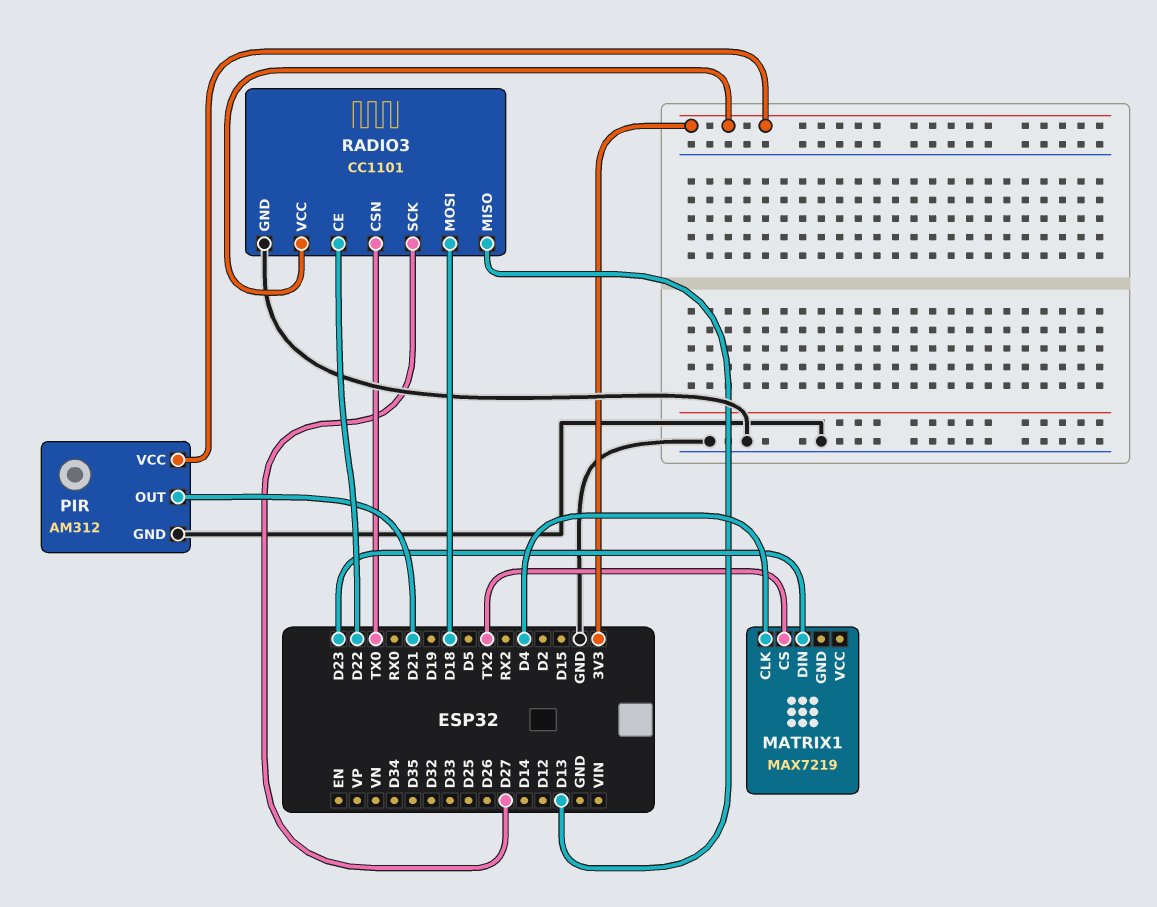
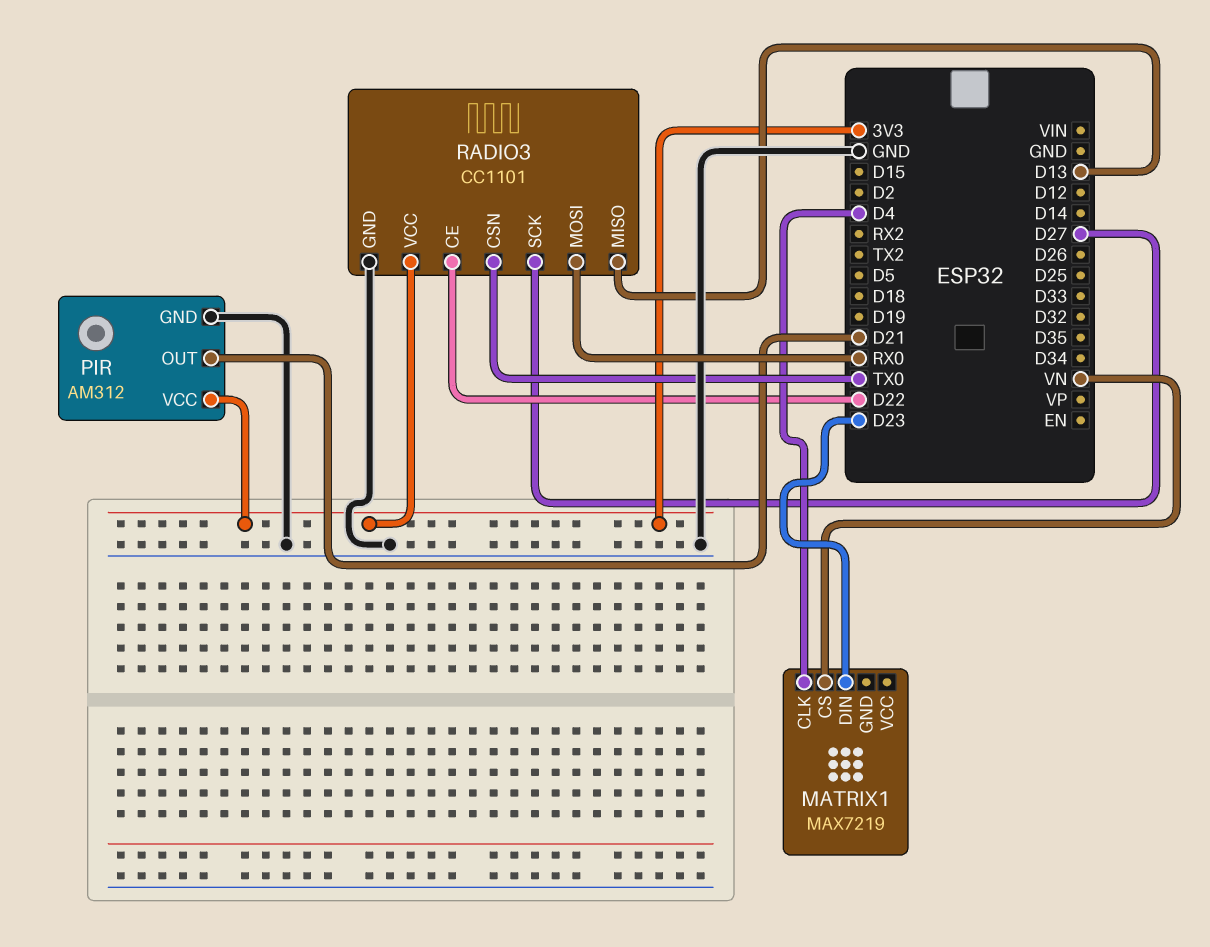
MATRIX1 pin CS: TX2 -> VN
RADIO3 pin MOSI: D18 -> RX0

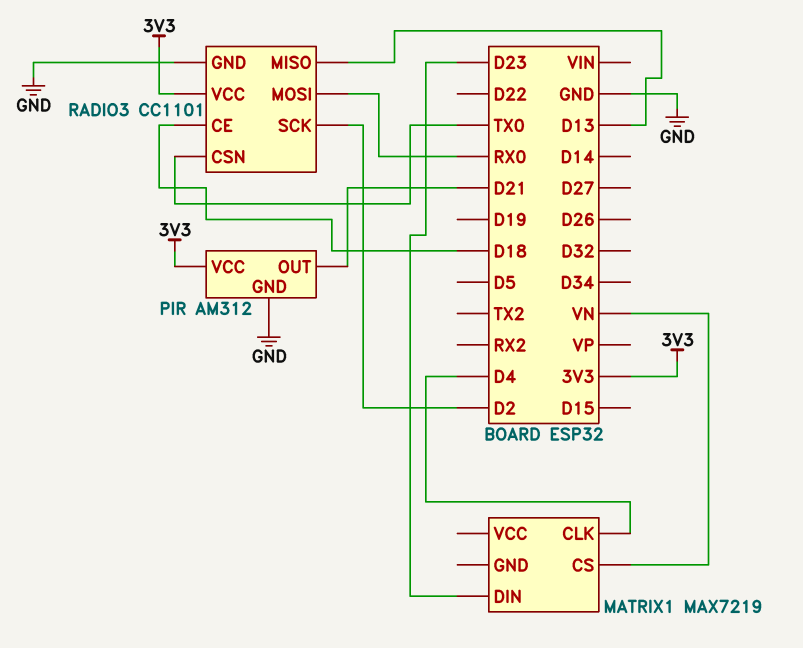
RADIO3 pin CE: D22 -> D18
RADIO3 pin SCK: D27 -> D2

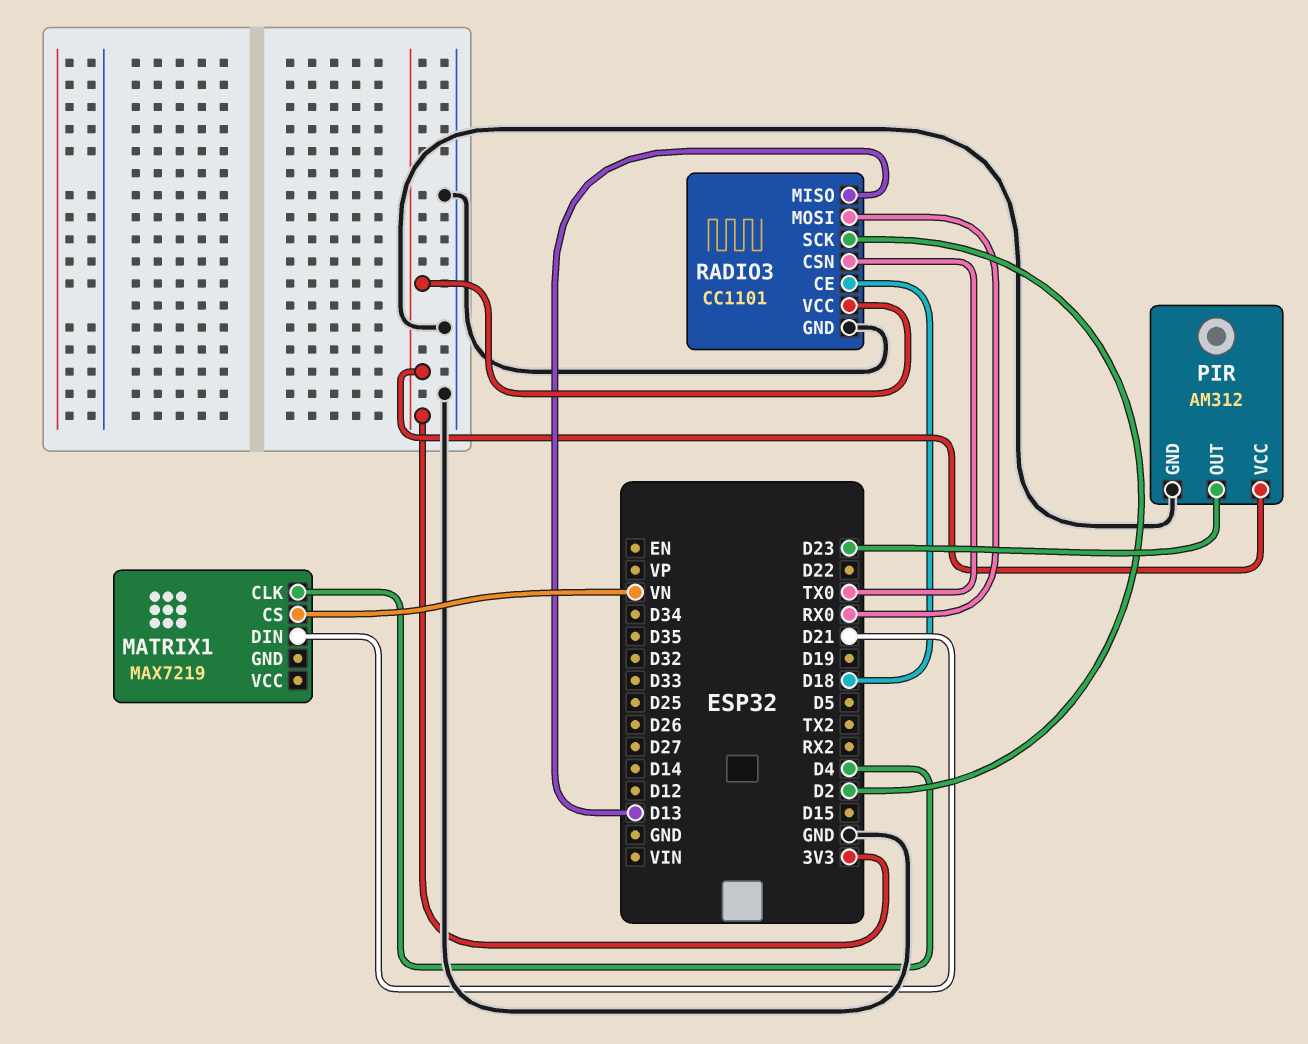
MATRIX1 pin DIN: D23 -> D21
PIR pin OUT: D21 -> D23

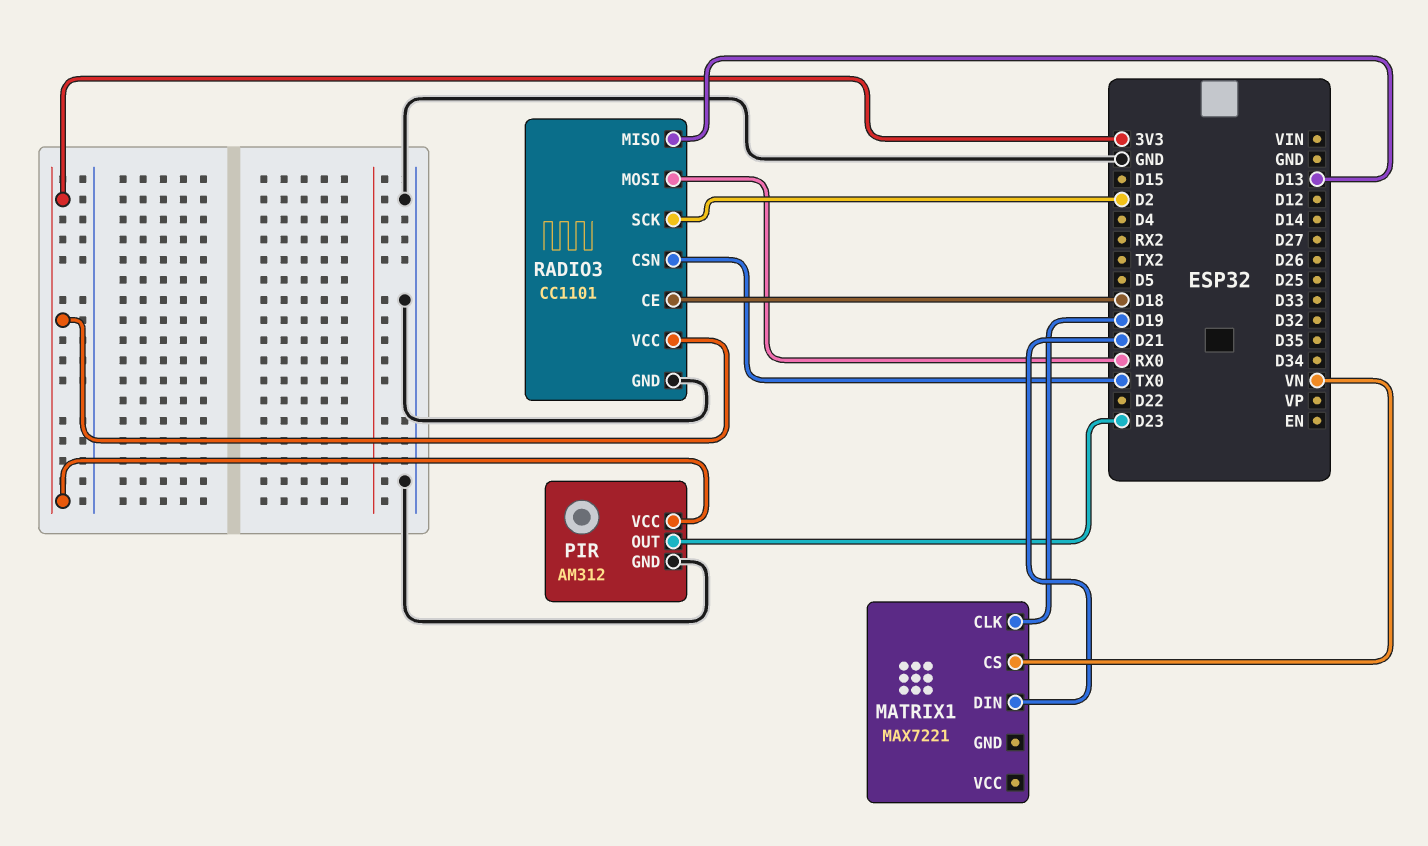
MATRIX1: MAX7219 -> MAX7221
MATRIX1 pin CLK: D4 -> D19

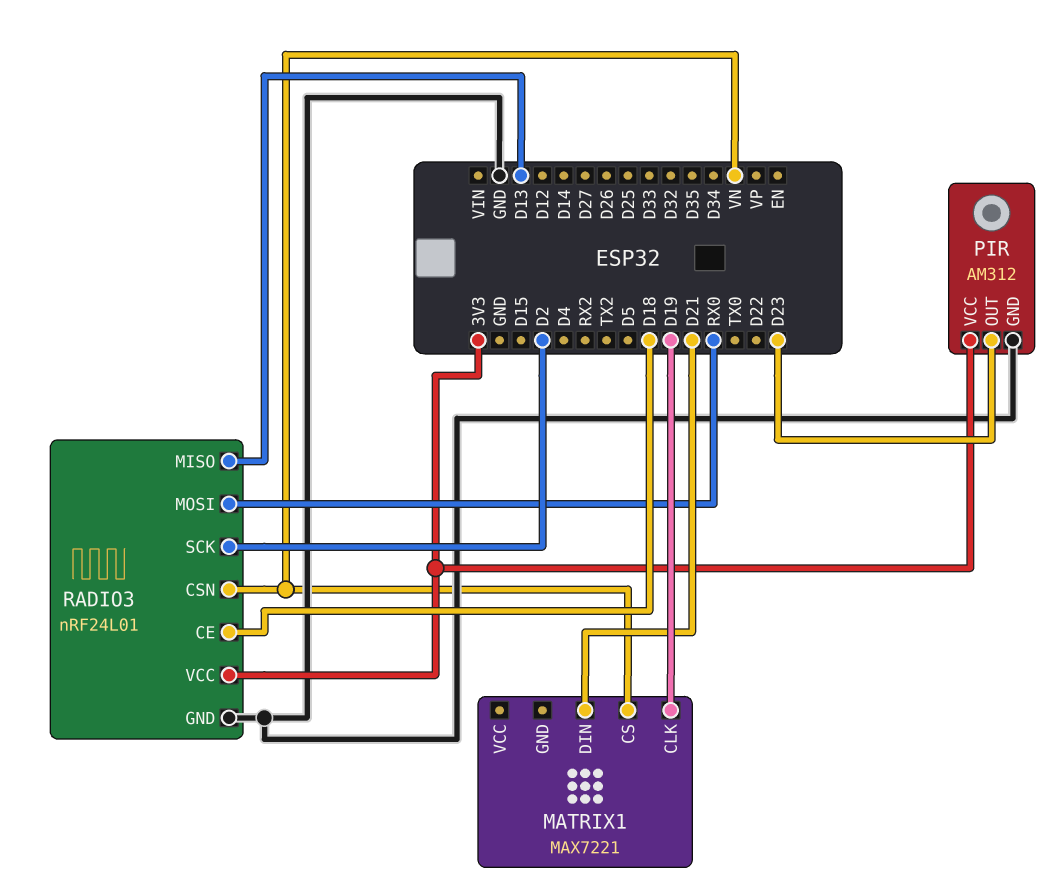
RADIO3: CC1101 -> nRF24L01
RADIO3 pin CSN: TX0 -> VN

